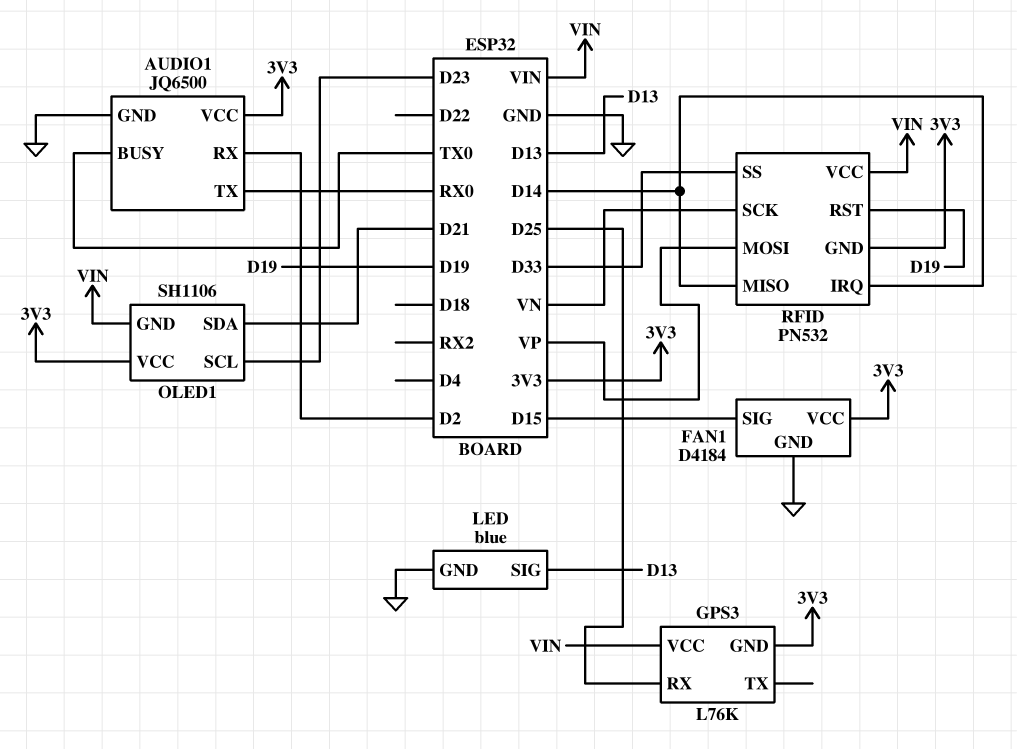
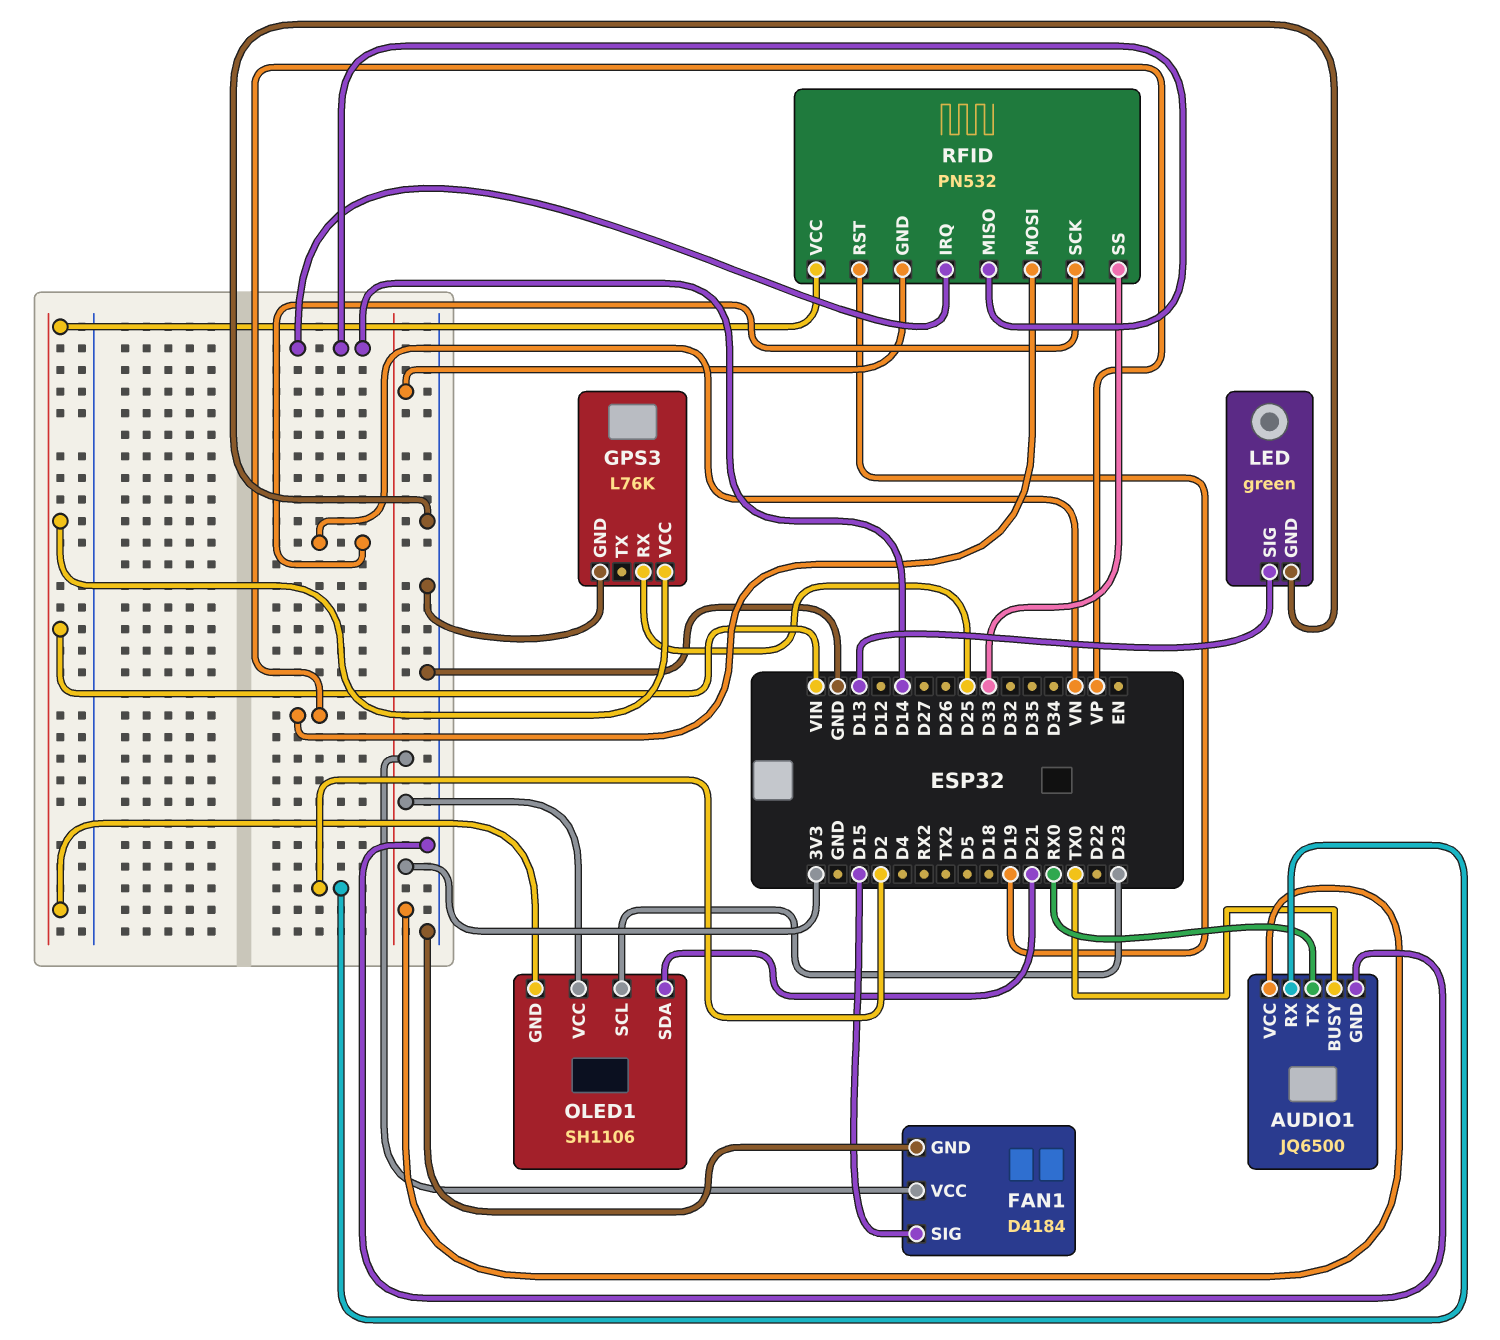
GPS3 pin GND: 3V3 -> GND
LED: blue -> green

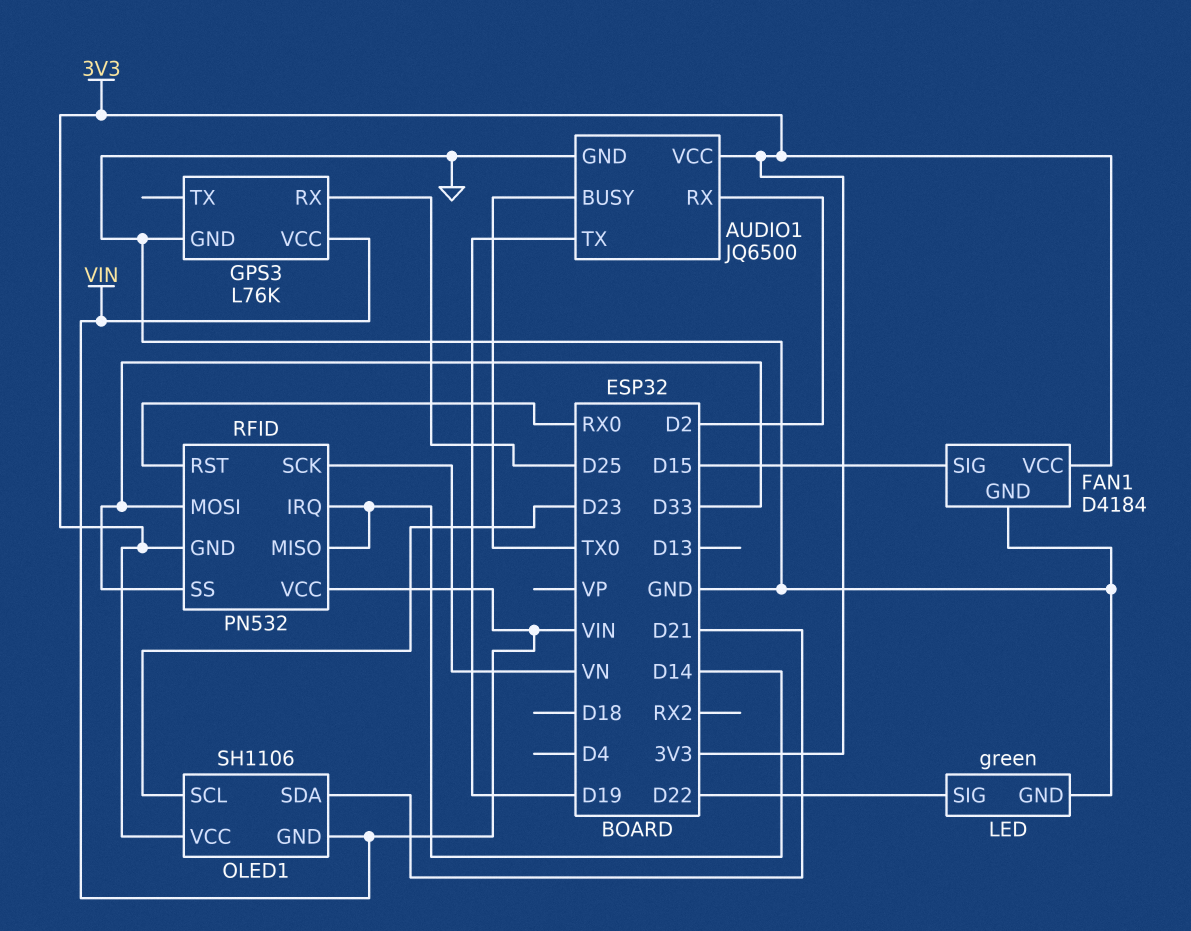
AUDIO1 pin TX: RX0 -> D19
LED pin SIG: D13 -> D22
RFID pin MOSI: VP -> D33
RFID pin RST: D19 -> RX0

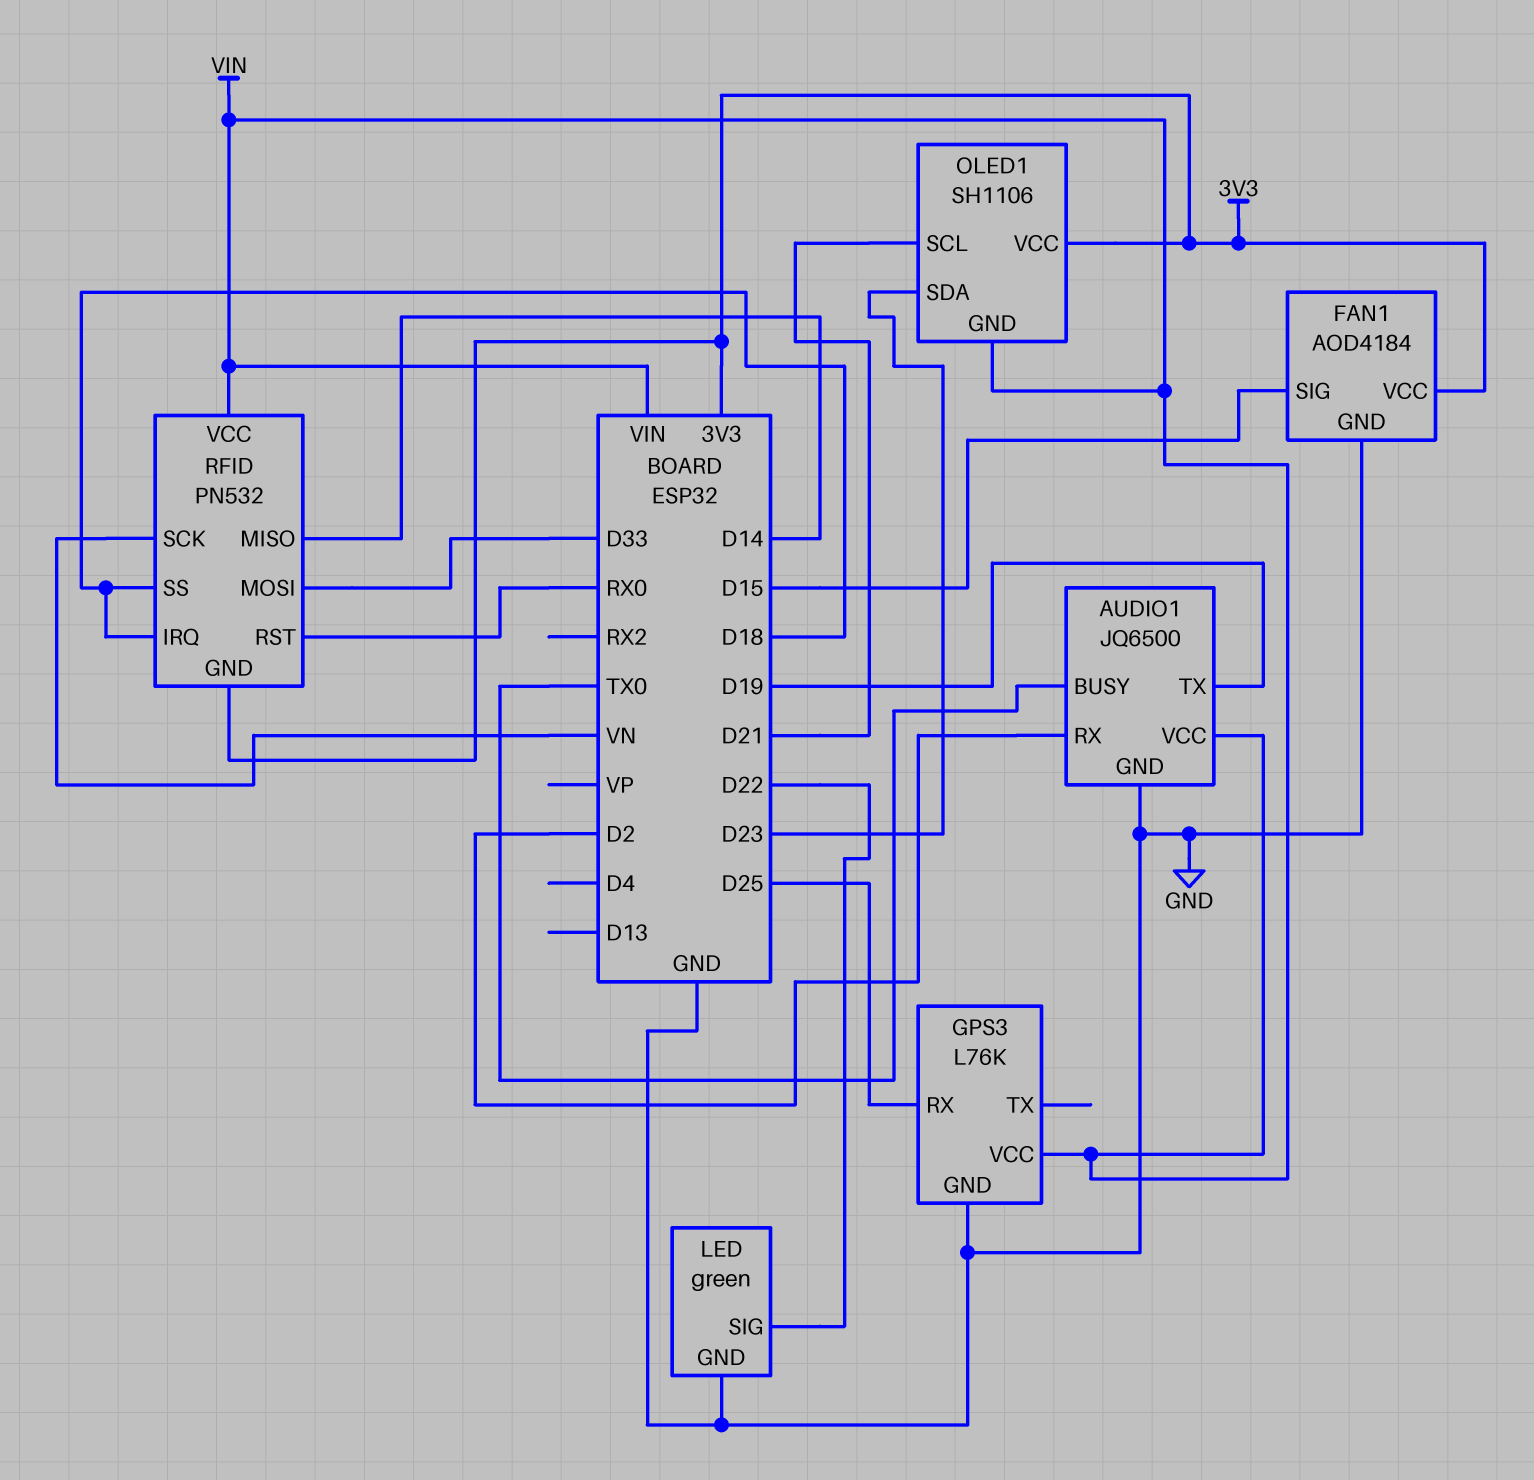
AUDIO1 pin VCC: 3V3 -> VIN
FAN1: D4184 -> AOD4184
OLED1 pin SCL: D23 -> D21
OLED1 pin SDA: D21 -> D23
RFID pin IRQ: D14 -> D18
RFID pin SS: D33 -> D18

